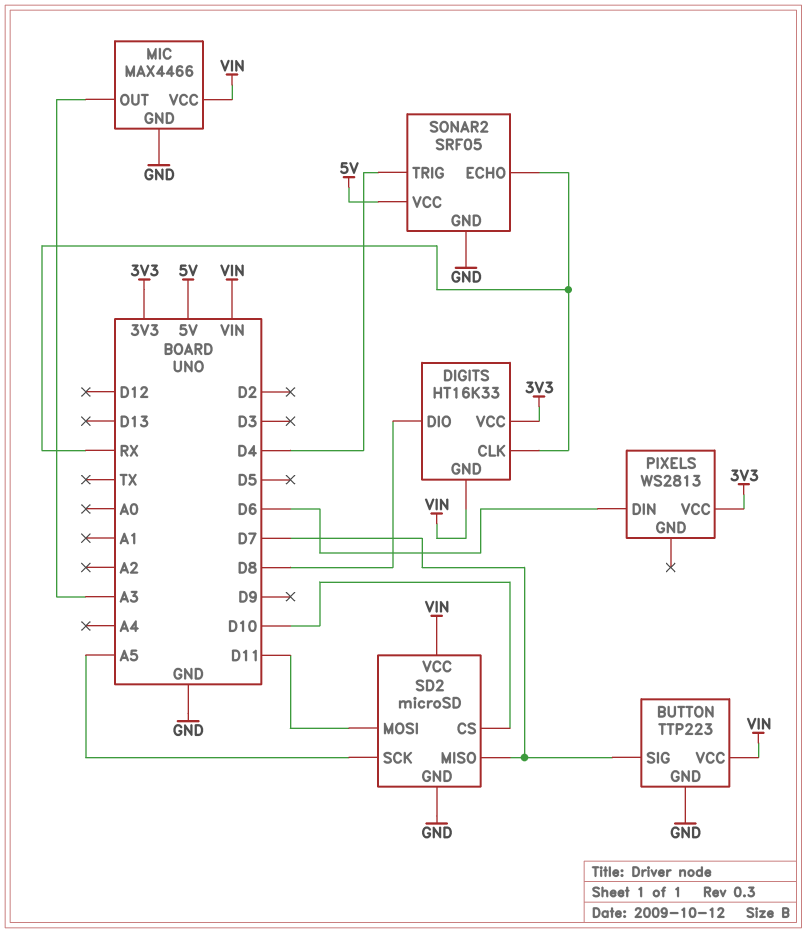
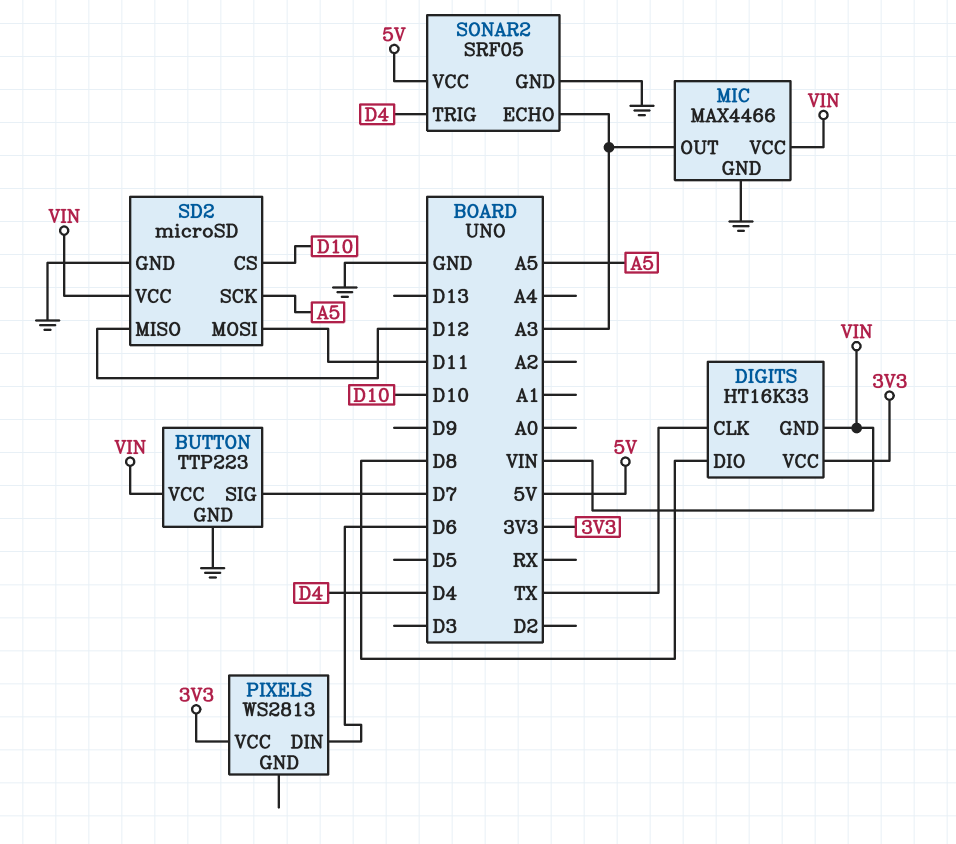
DIGITS pin CLK: RX -> TX
SD2 pin MISO: D7 -> D12
SONAR2 pin ECHO: RX -> A3

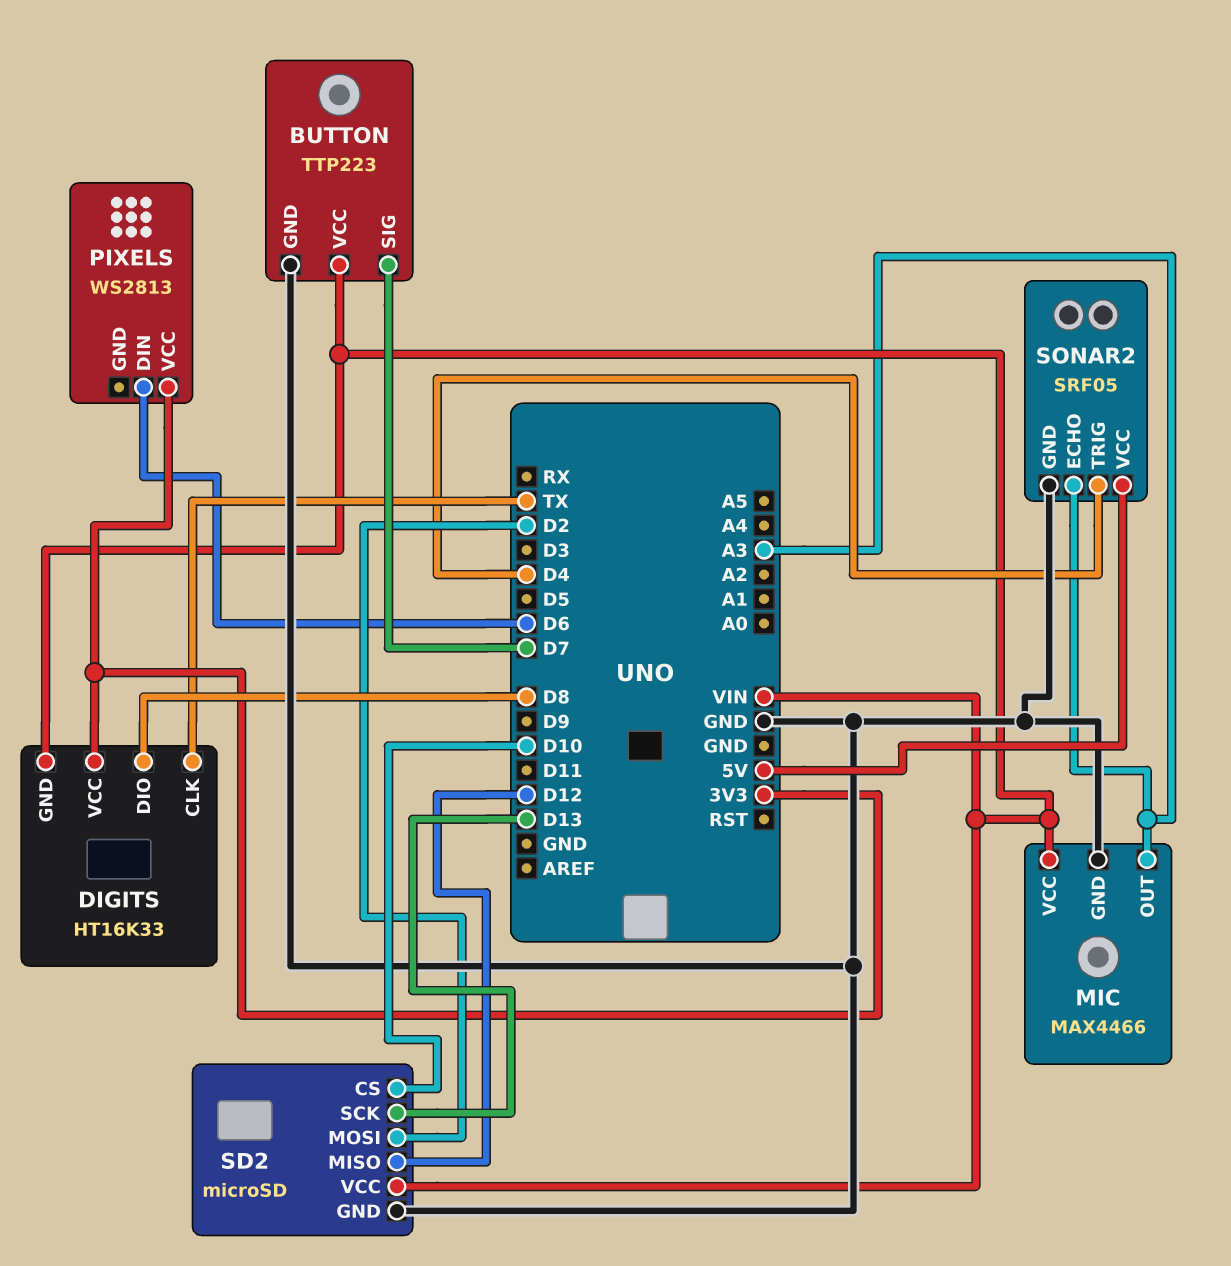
SD2 pin MOSI: D11 -> D2
SD2 pin SCK: A5 -> D13

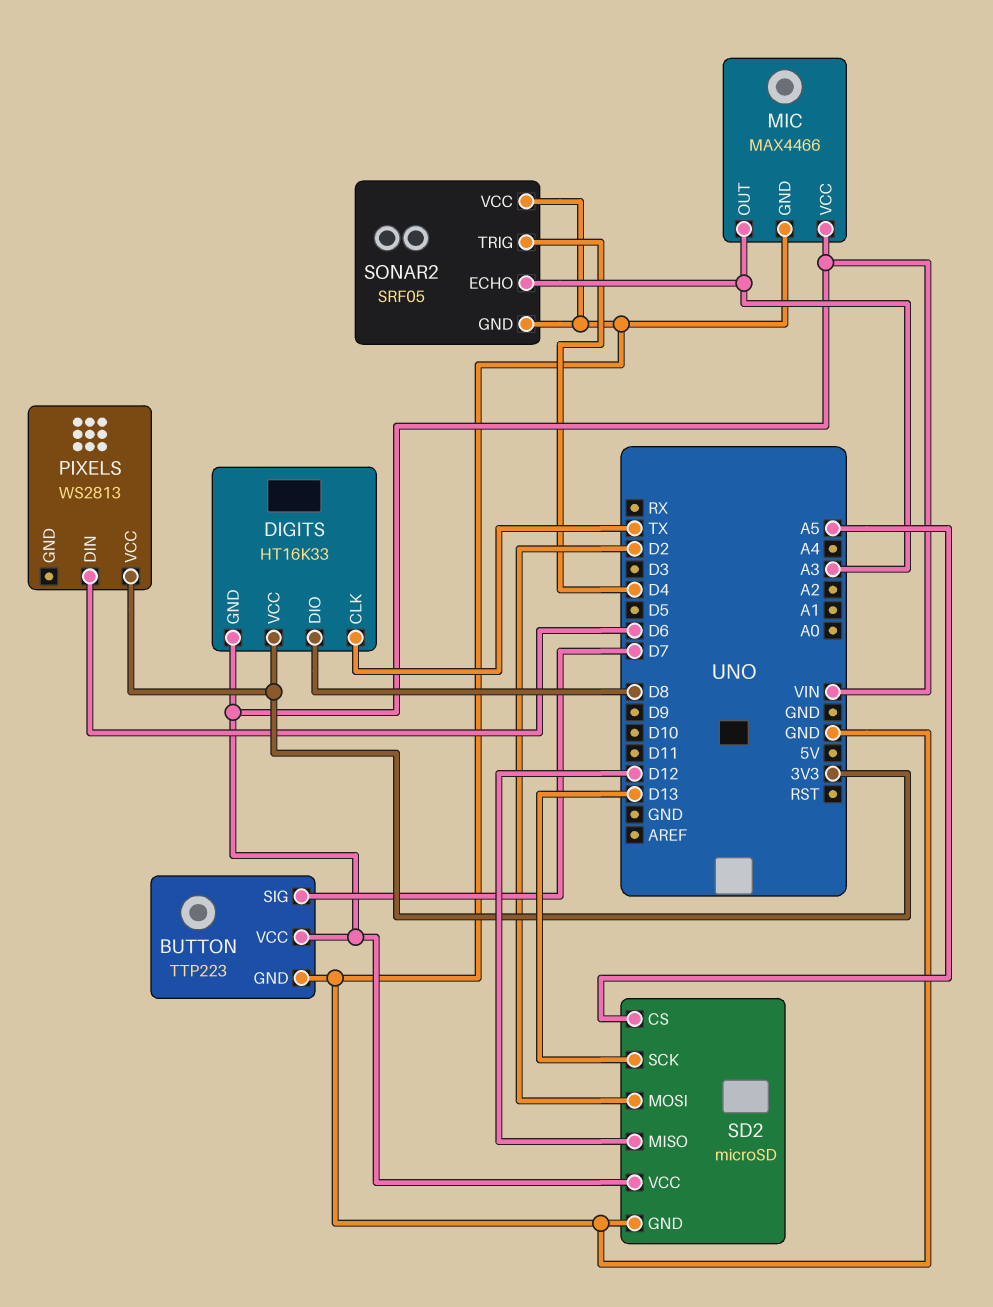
SD2 pin CS: D10 -> A5
SONAR2 pin VCC: 5V -> GND

